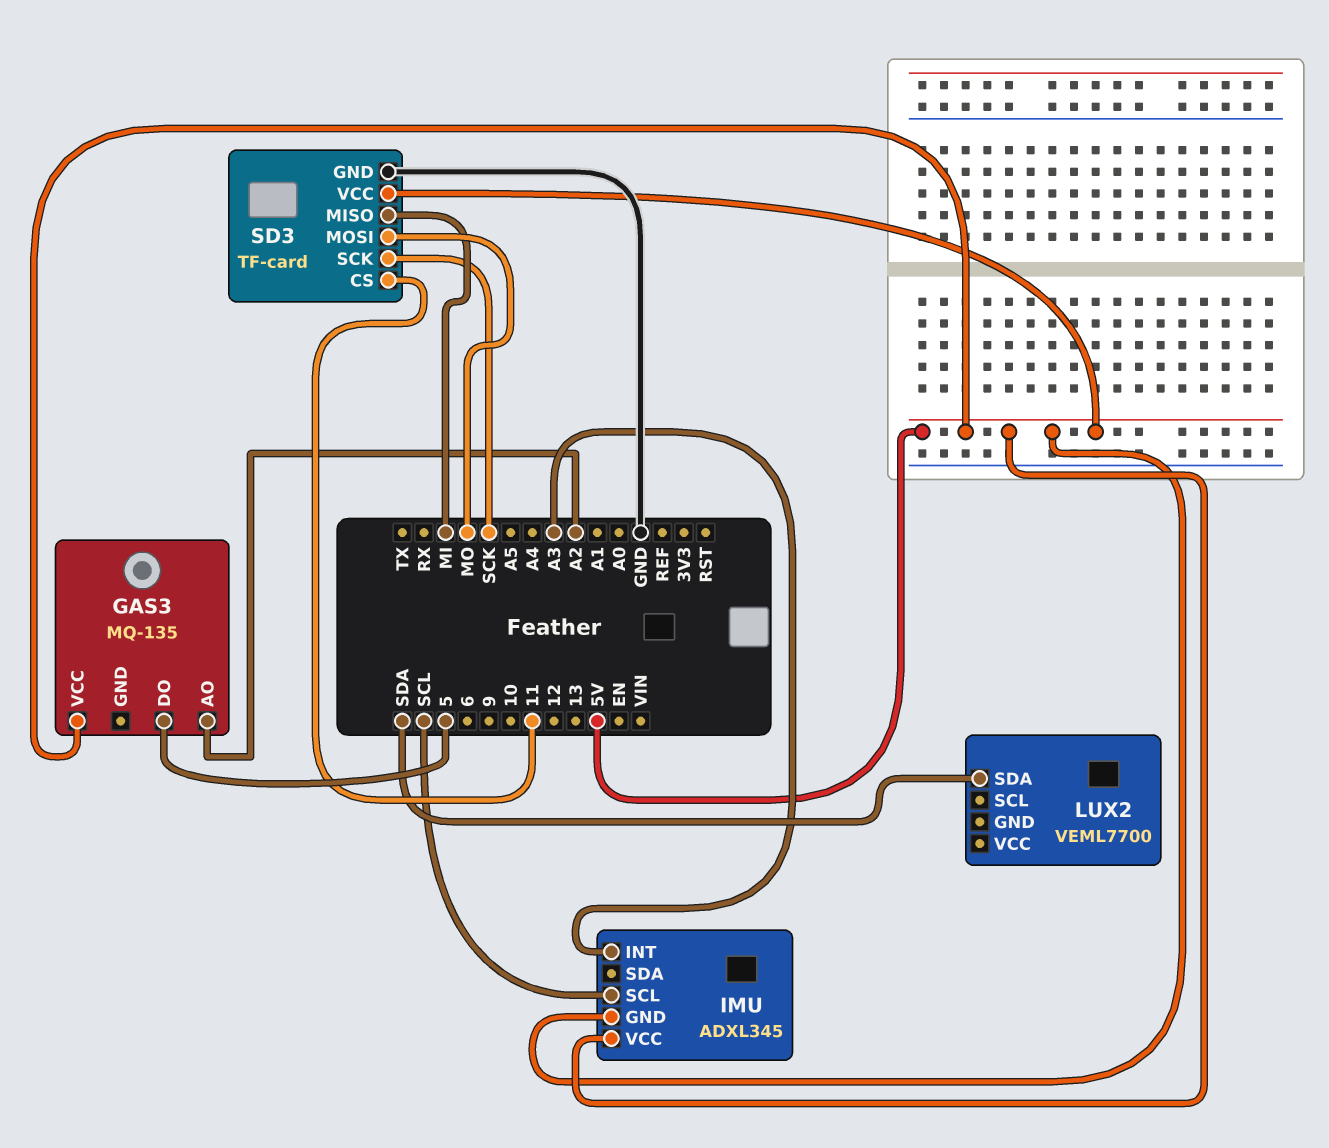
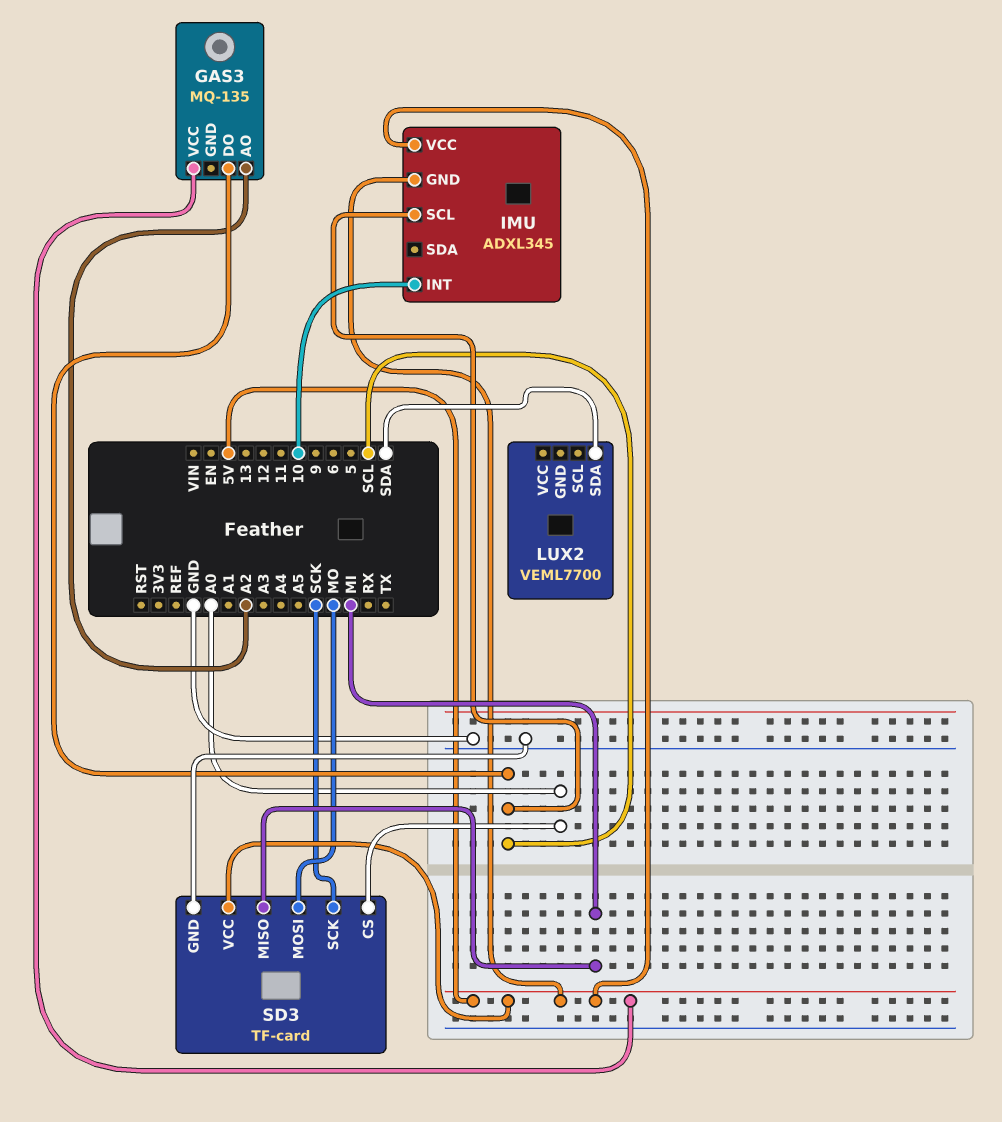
GAS3 pin DO: 5 -> SCL
IMU pin INT: A3 -> 10
SD3 pin CS: 11 -> A0

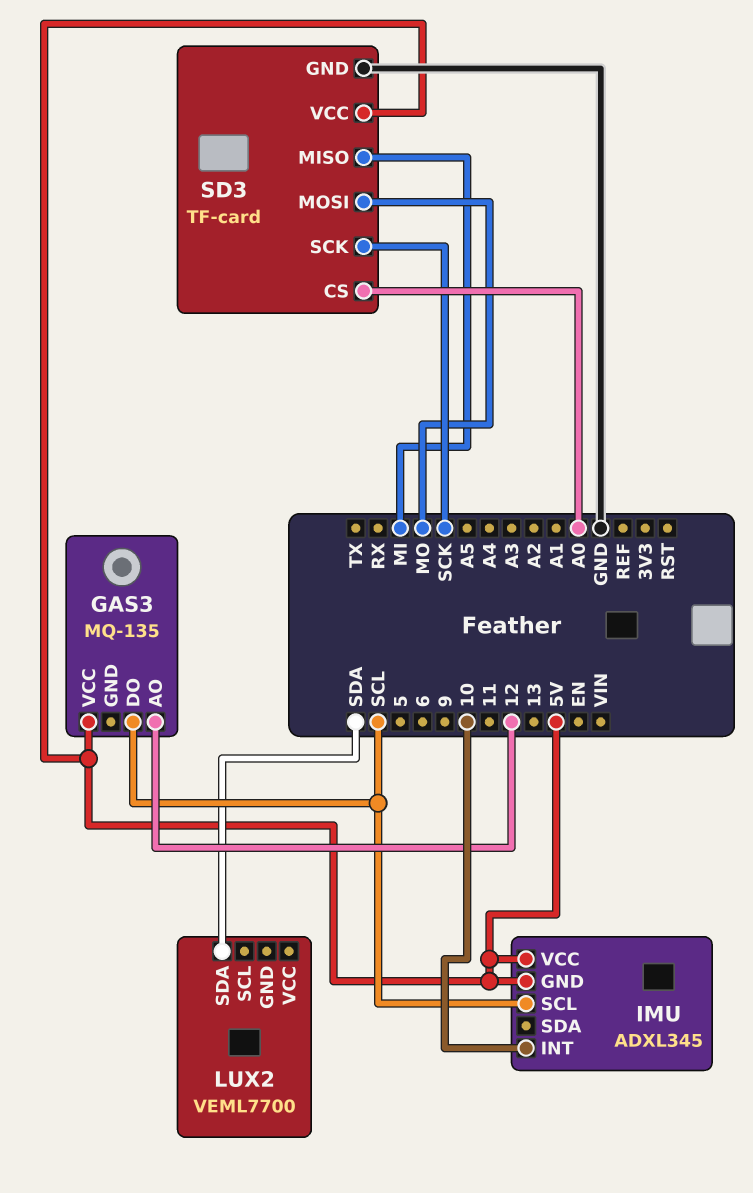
GAS3 pin AO: A2 -> 12

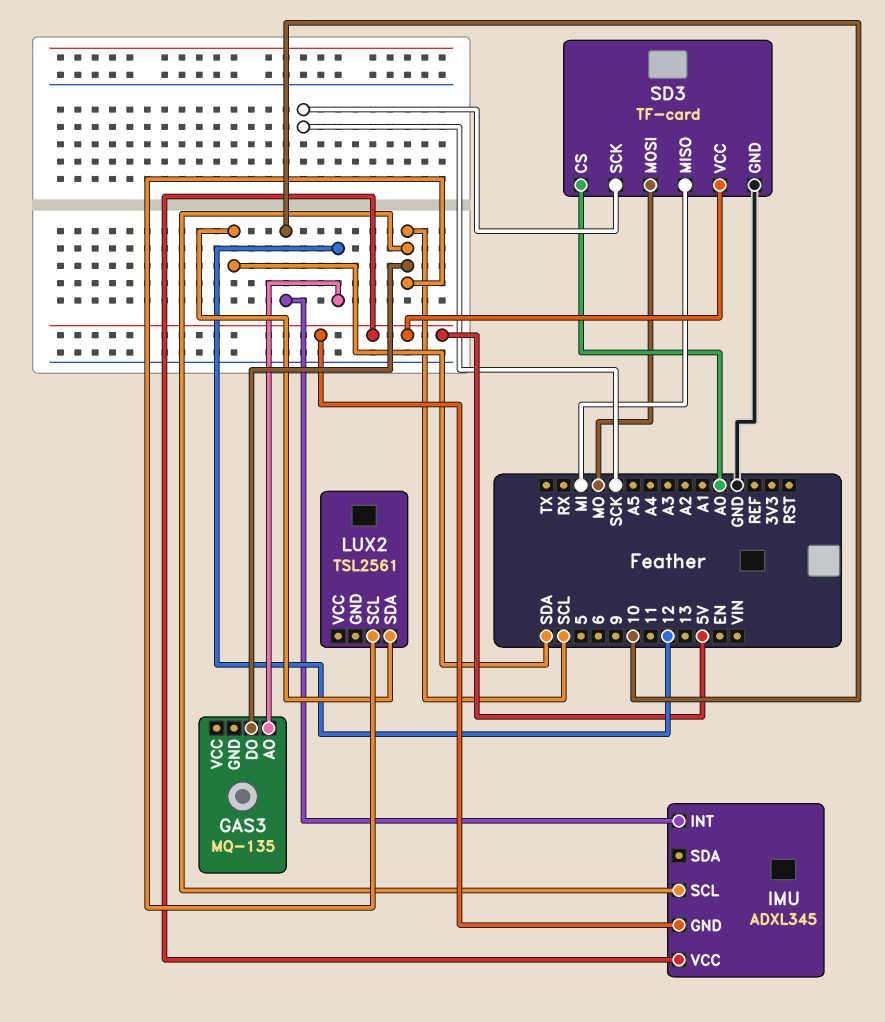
GAS3 pin VCC: 5V -> none
LUX2: VEML7700 -> TSL2561
LUX2 pin SCL: none -> SCL

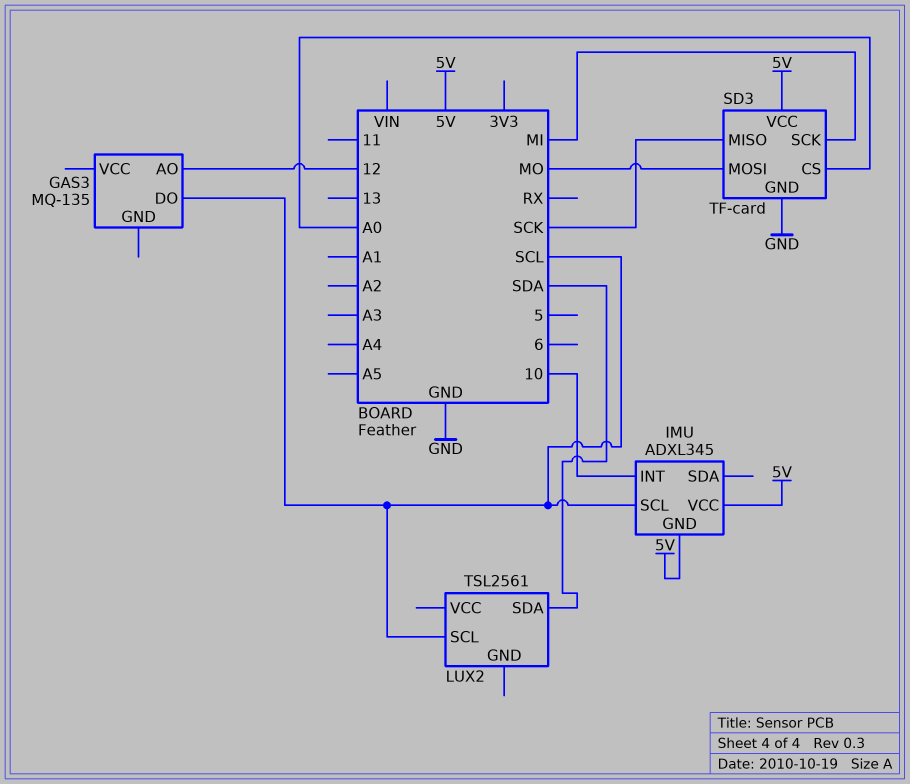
SD3 pin MISO: MI -> SCK
SD3 pin SCK: SCK -> MI

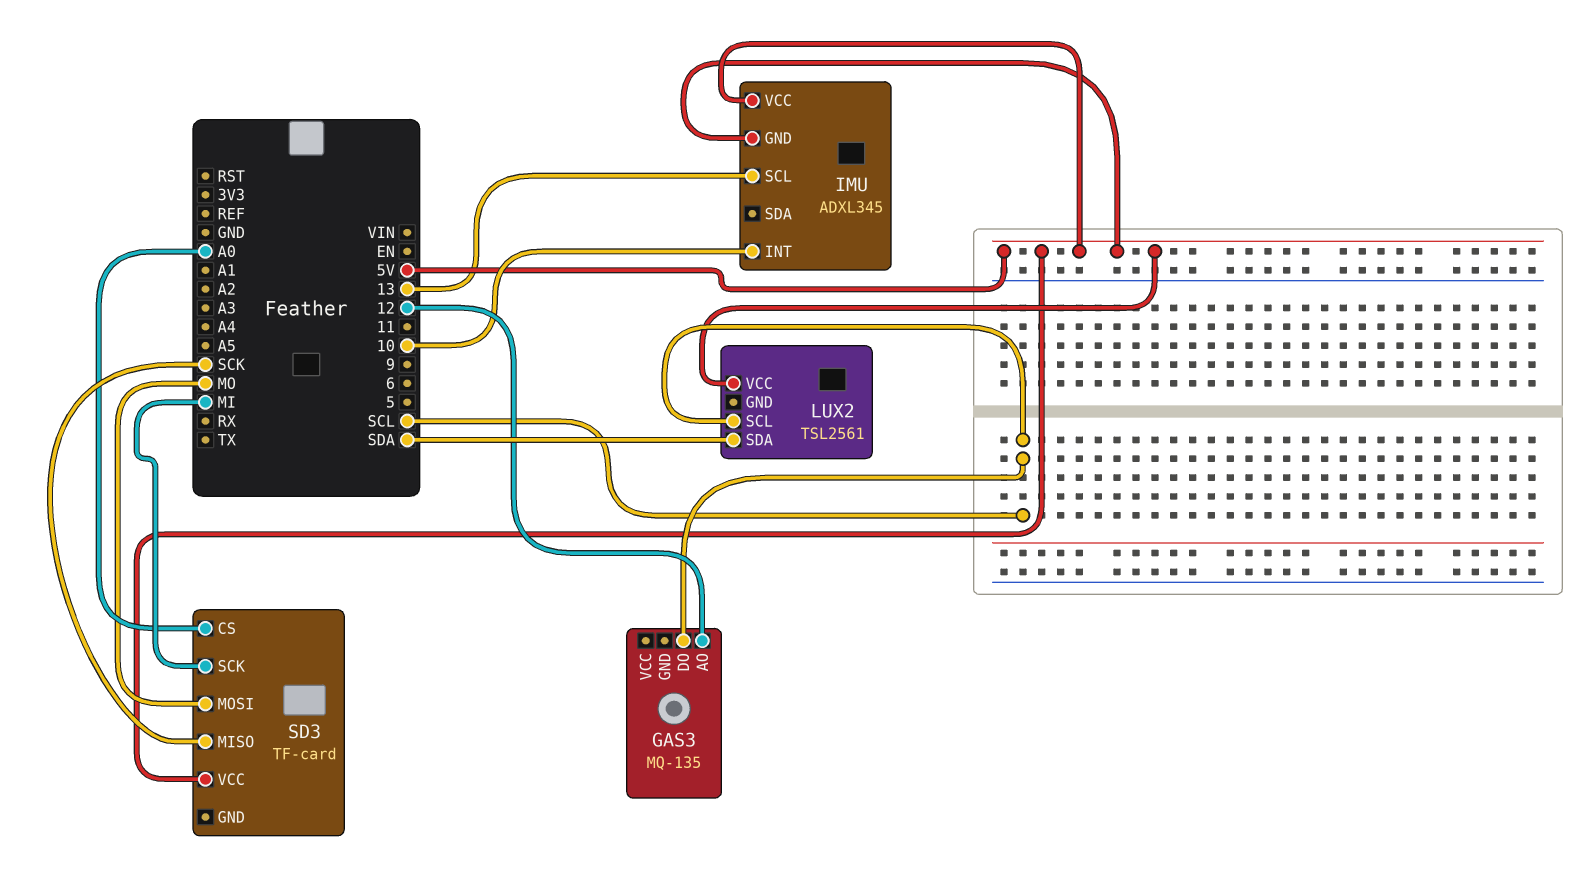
IMU pin SCL: SCL -> 13
LUX2 pin VCC: none -> 5V
SD3 pin GND: GND -> none

